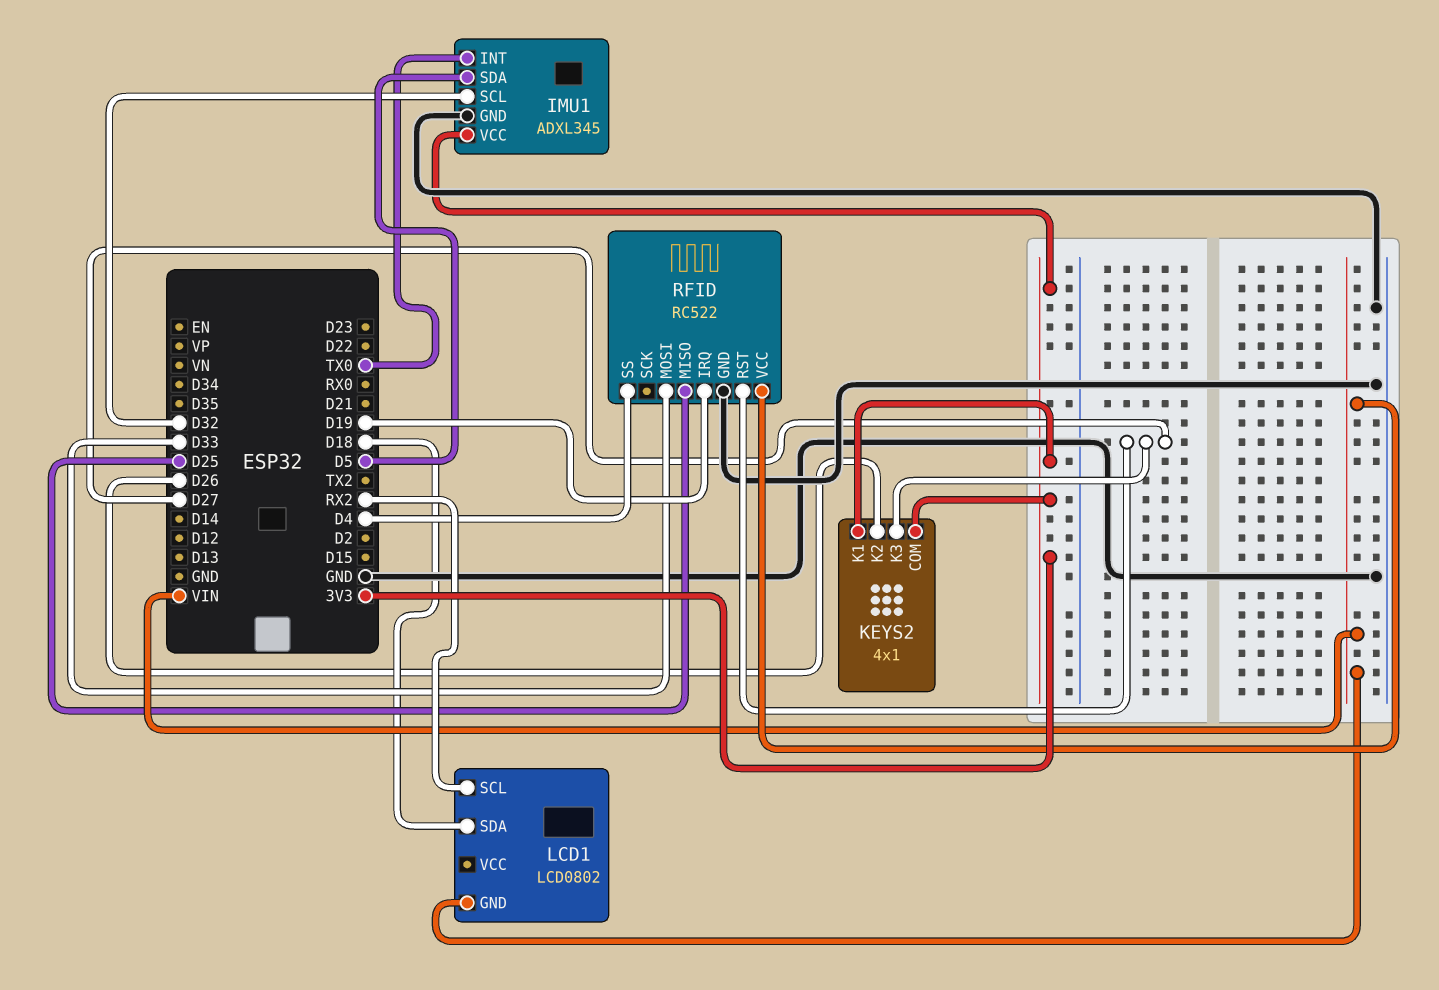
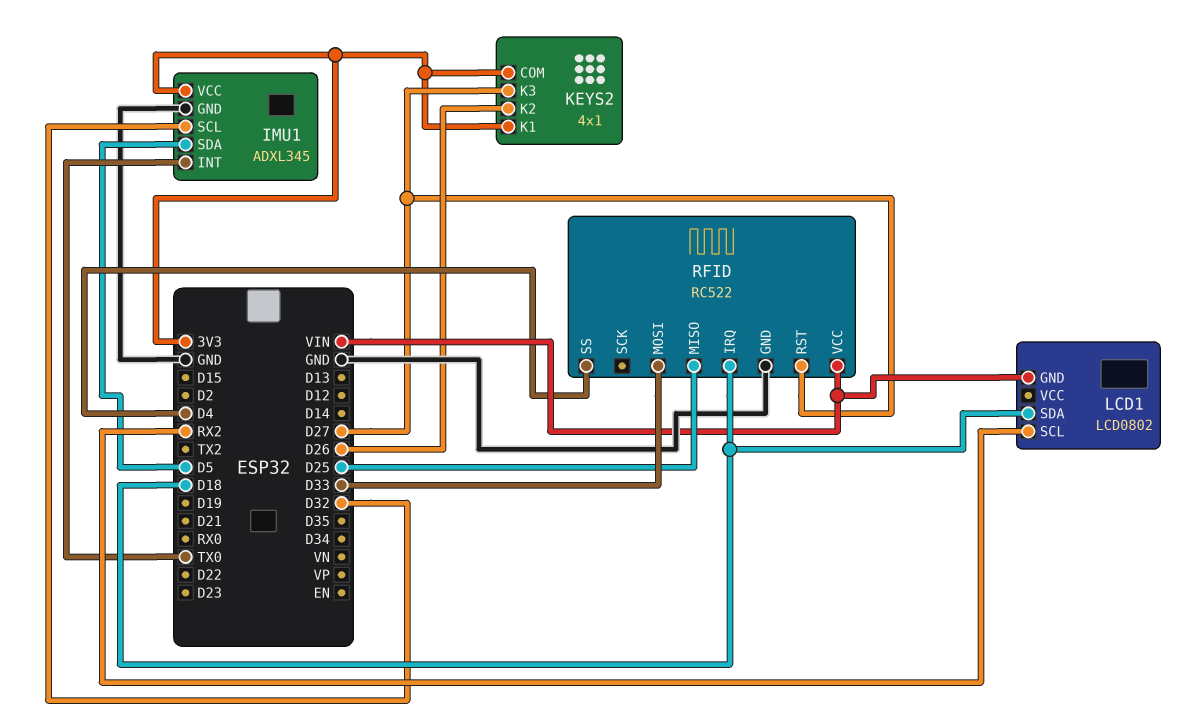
RFID pin IRQ: D19 -> D18

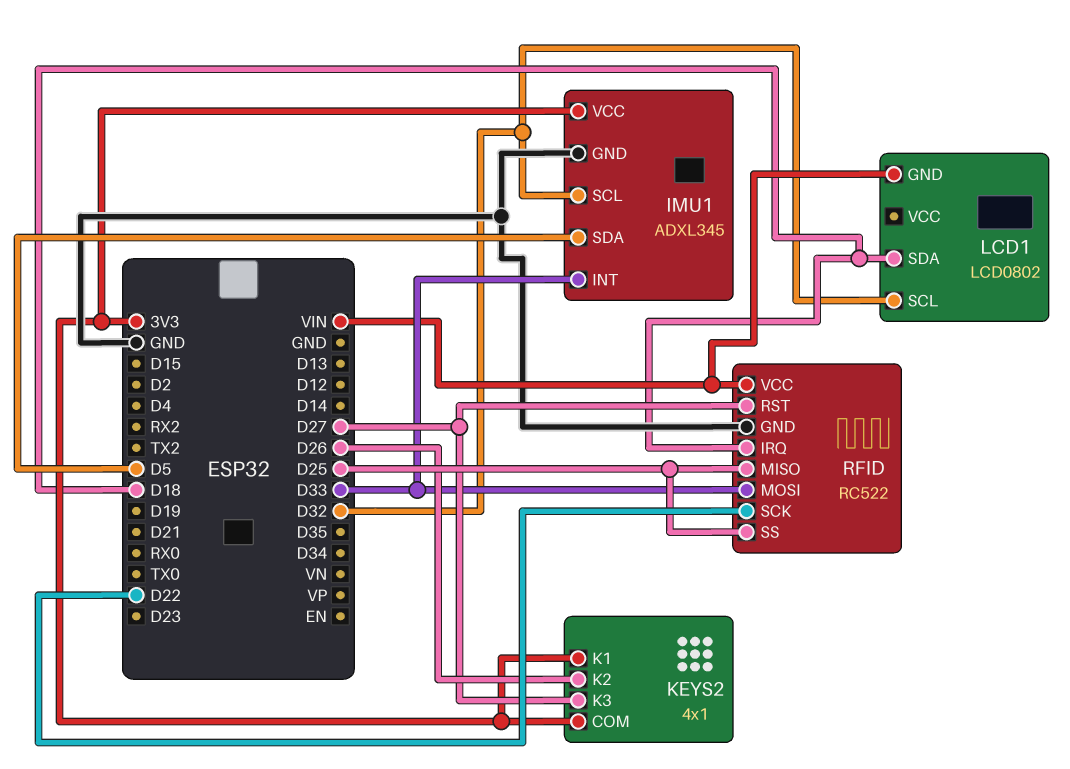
IMU1 pin INT: TX0 -> D33
LCD1 pin SCL: RX2 -> D32
RFID pin SCK: none -> D22
RFID pin SS: D4 -> D25

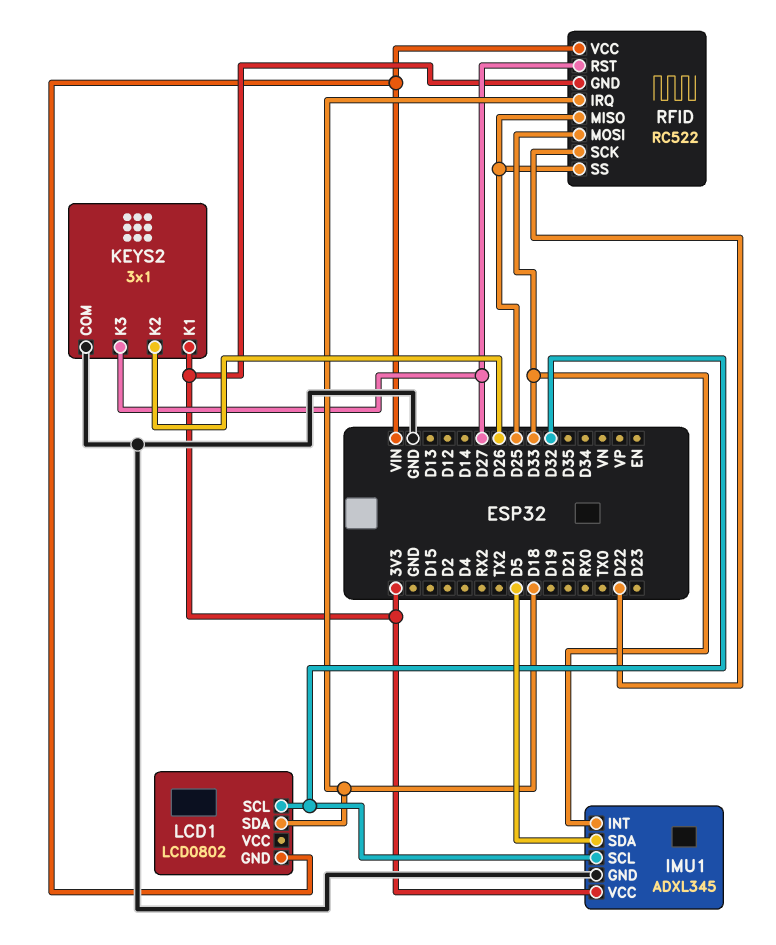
KEYS2: 4x1 -> 3x1
KEYS2 pin COM: 3V3 -> GND
RFID pin GND: GND -> 3V3

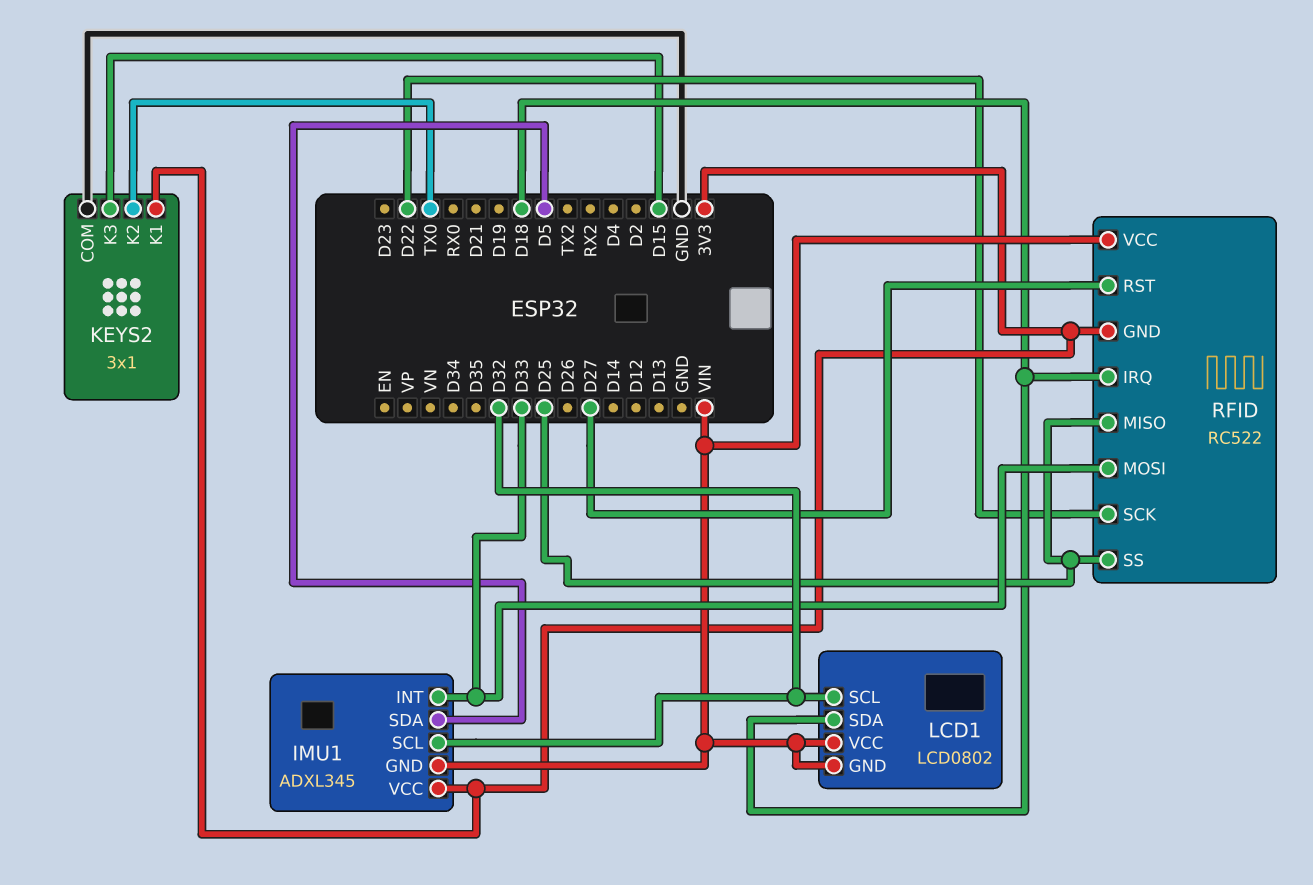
IMU1 pin GND: GND -> VIN
KEYS2 pin K2: D26 -> TX0
KEYS2 pin K3: D27 -> D15
LCD1 pin VCC: none -> VIN

